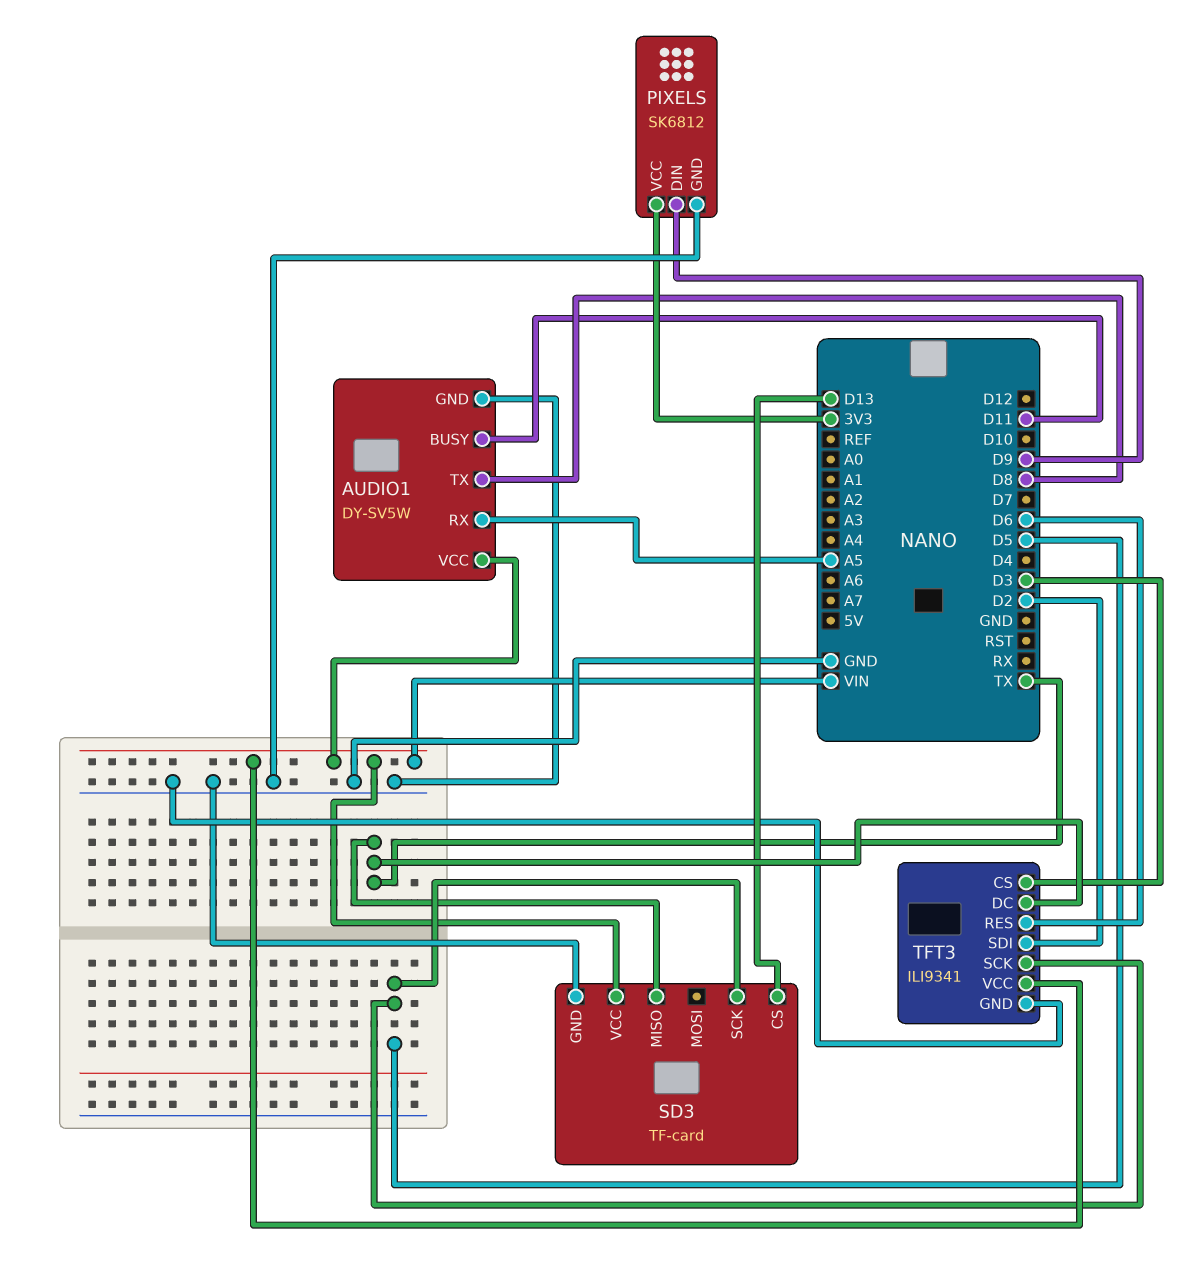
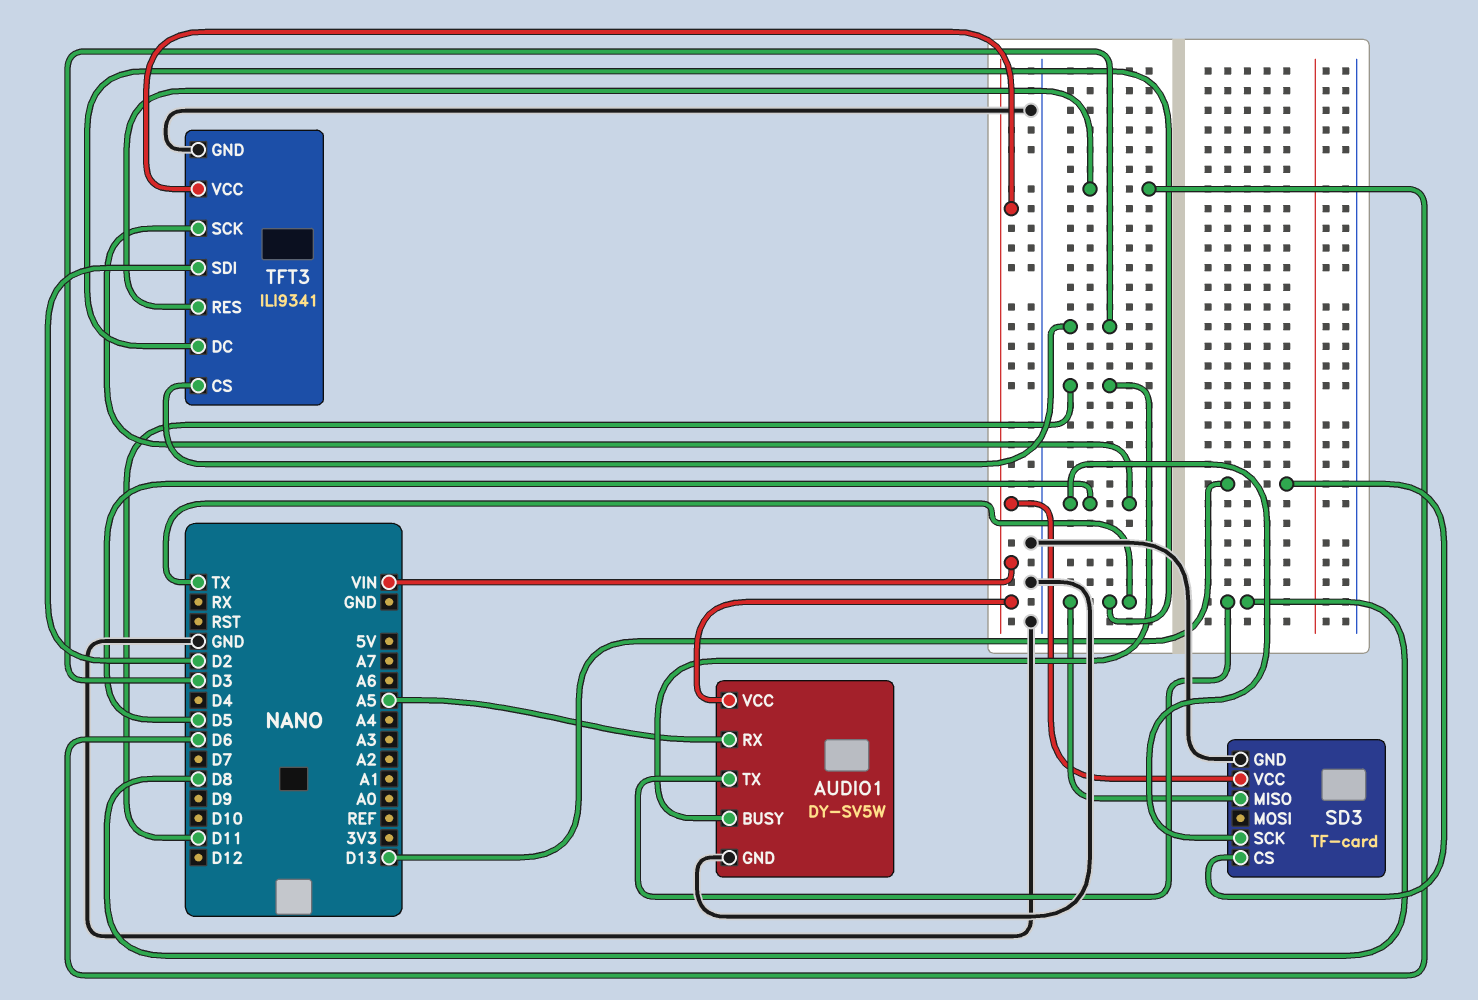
PIXELS: SK6812 -> none
PIXELS pin DIN: D9 -> none
PIXELS pin GND: GND -> none
PIXELS pin VCC: 3V3 -> none

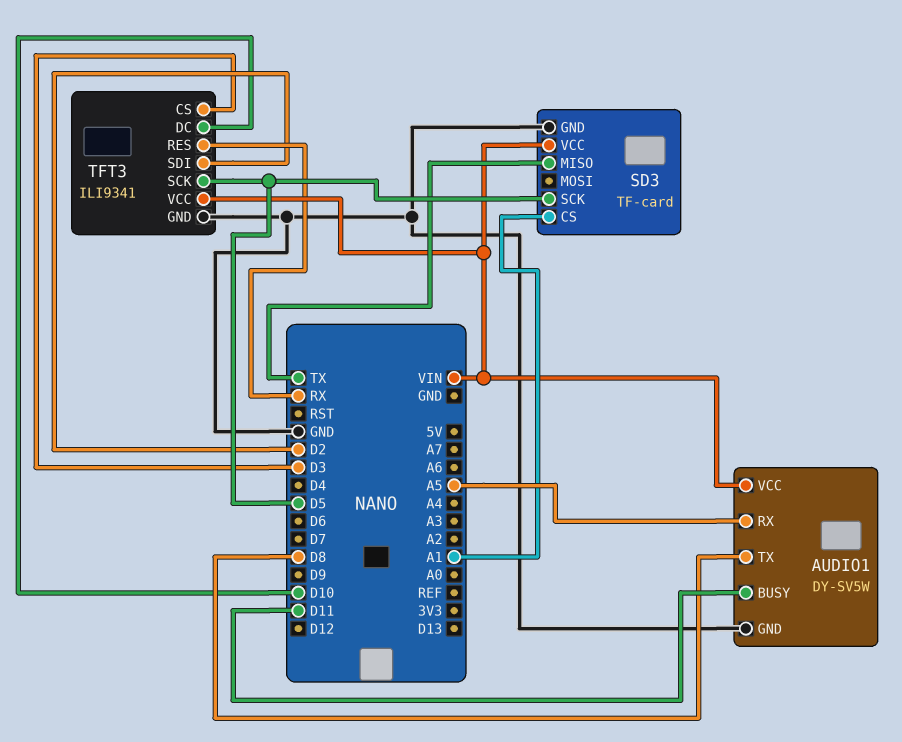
SD3 pin CS: D13 -> A1
TFT3 pin DC: TX -> D10
TFT3 pin RES: D6 -> RX

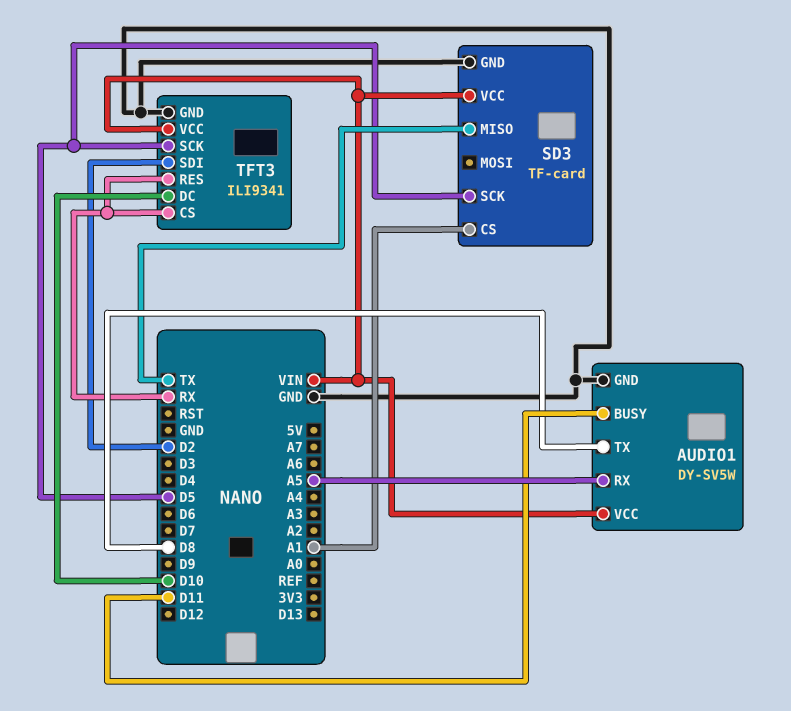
TFT3 pin CS: D3 -> RX

